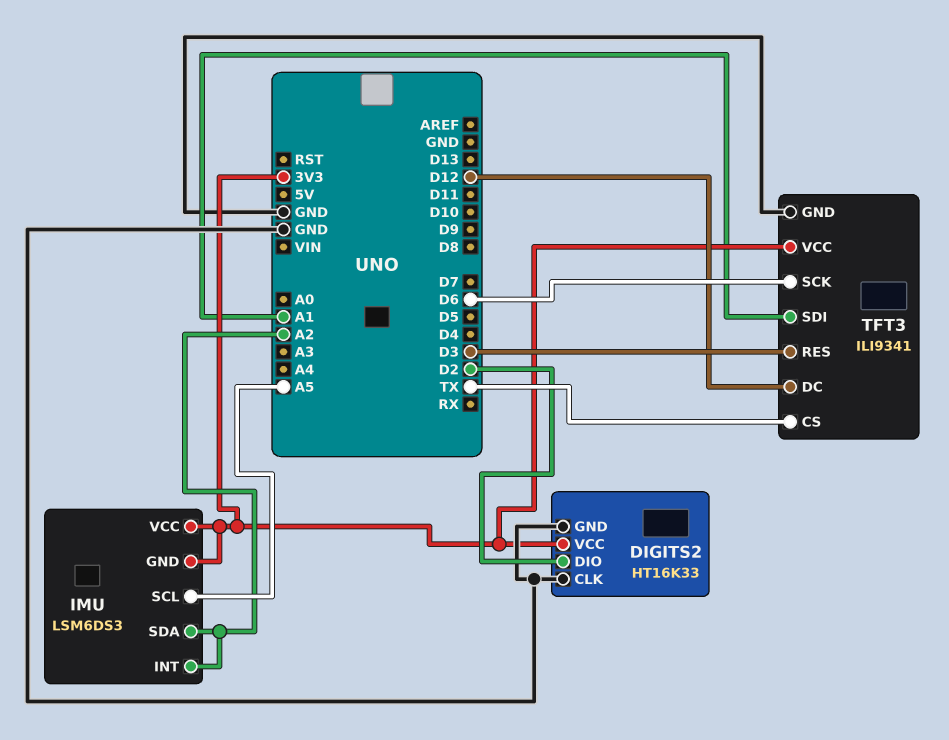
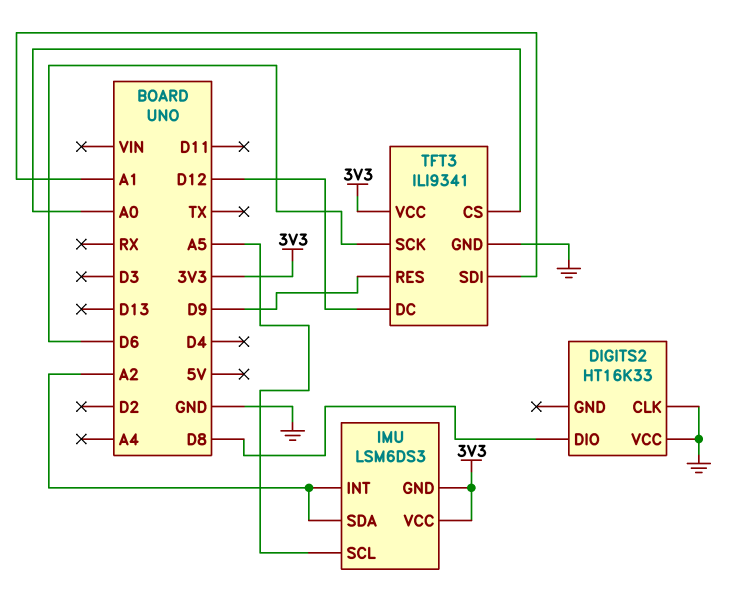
DIGITS2 pin DIO: D2 -> D8
DIGITS2 pin GND: GND -> none
DIGITS2 pin VCC: 3V3 -> GND
TFT3 pin CS: TX -> A0
TFT3 pin RES: D3 -> D9

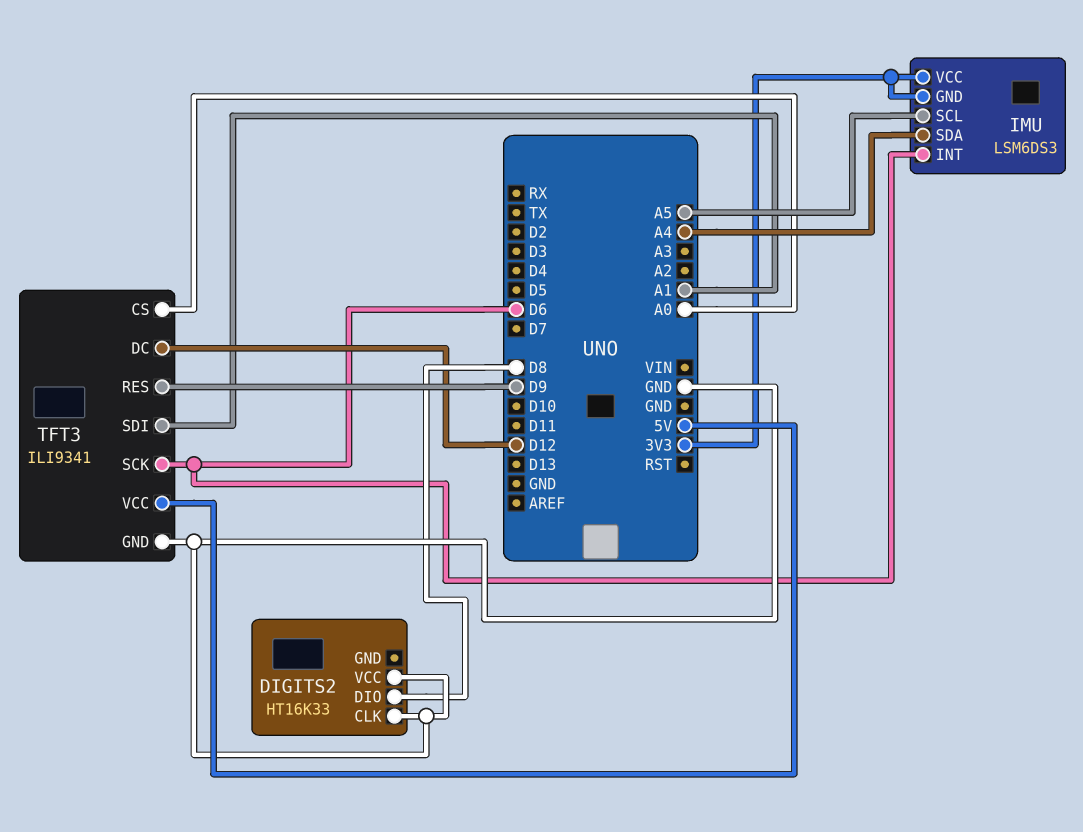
IMU pin INT: A2 -> D6
IMU pin SDA: A2 -> A4
TFT3 pin VCC: 3V3 -> 5V

